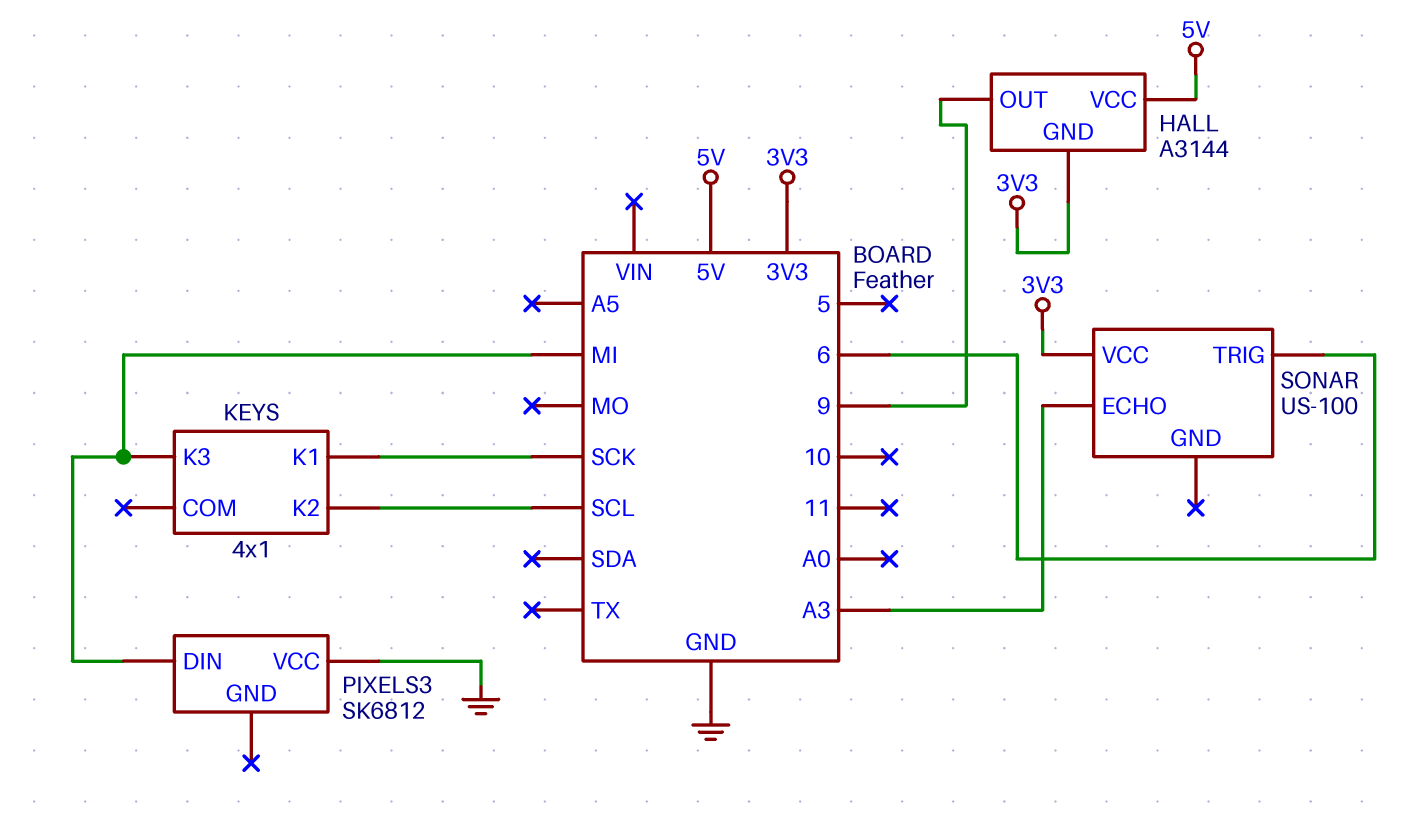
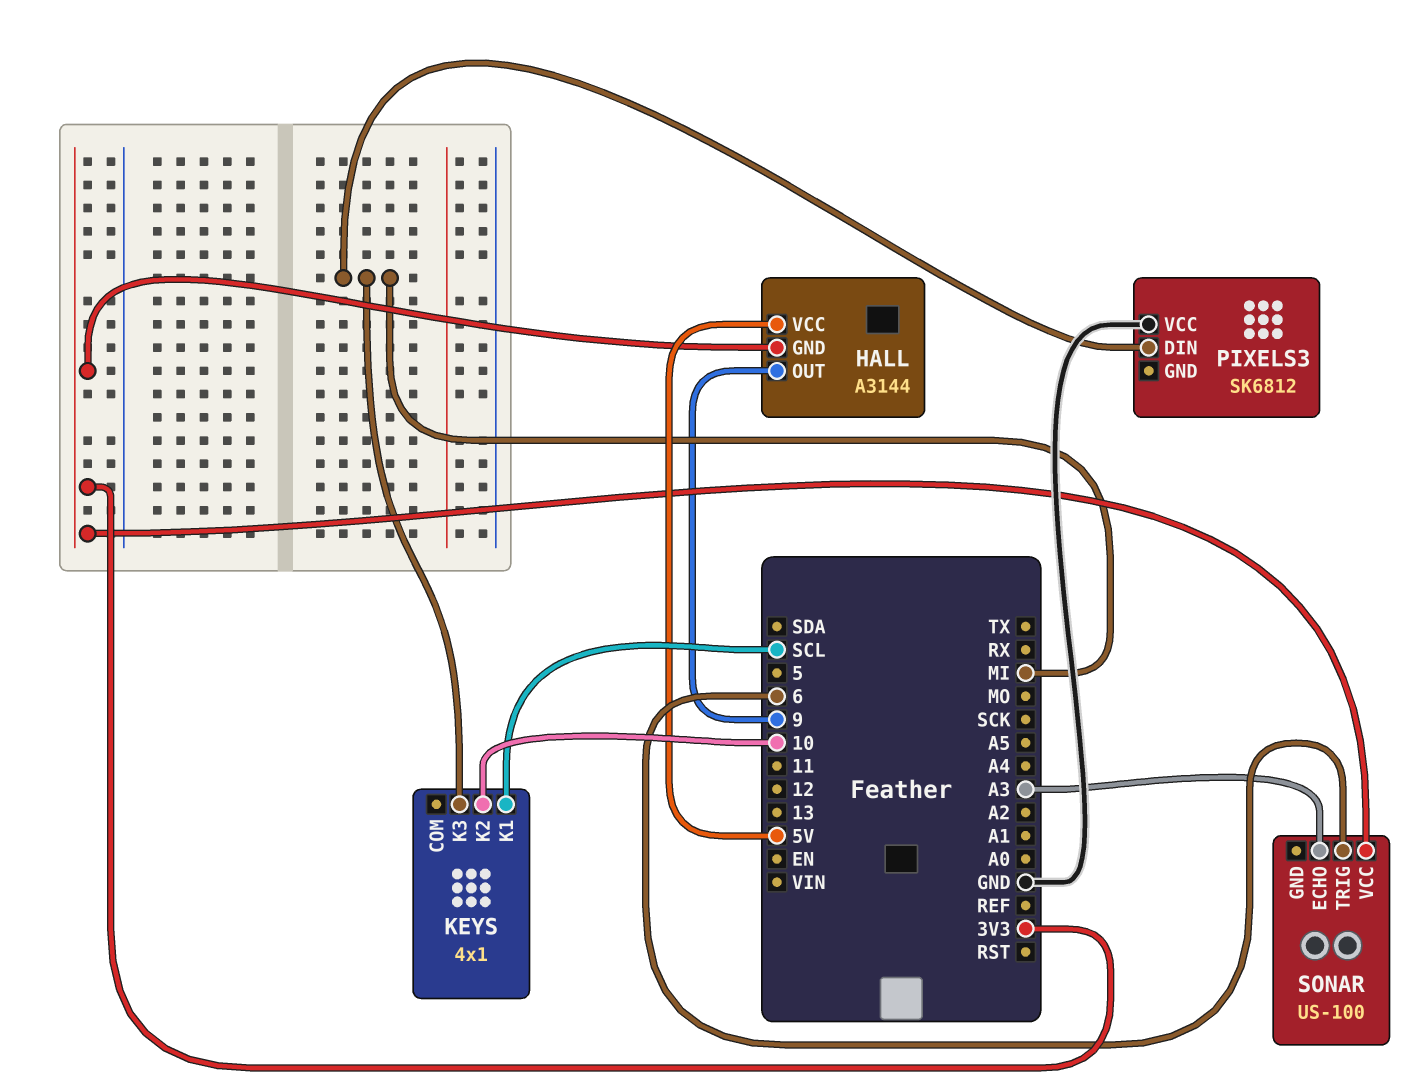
KEYS pin K1: SCK -> SCL
KEYS pin K2: SCL -> 10

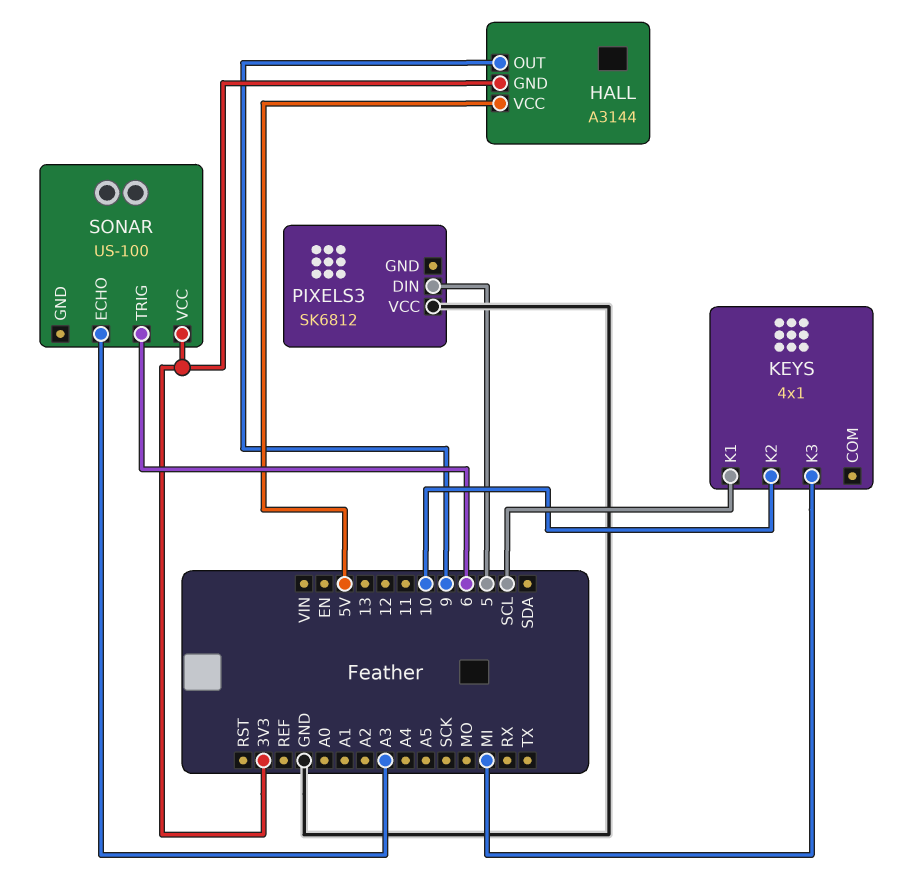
PIXELS3 pin DIN: MI -> 5

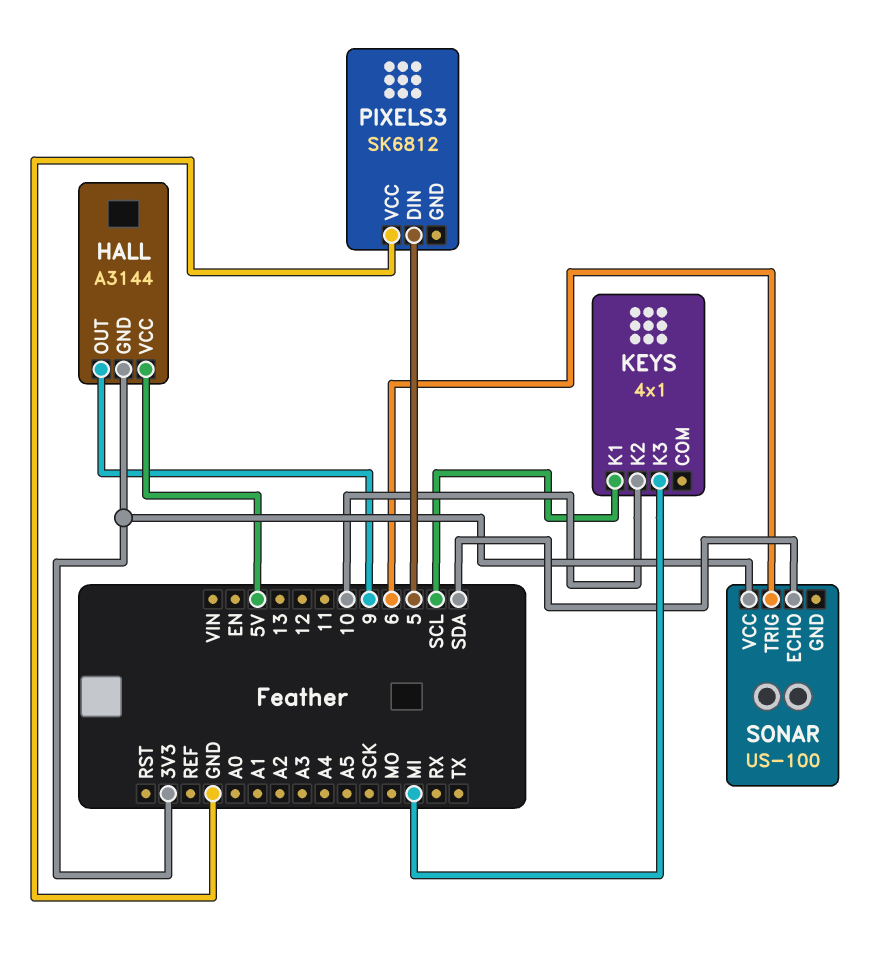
SONAR pin ECHO: A3 -> SDA

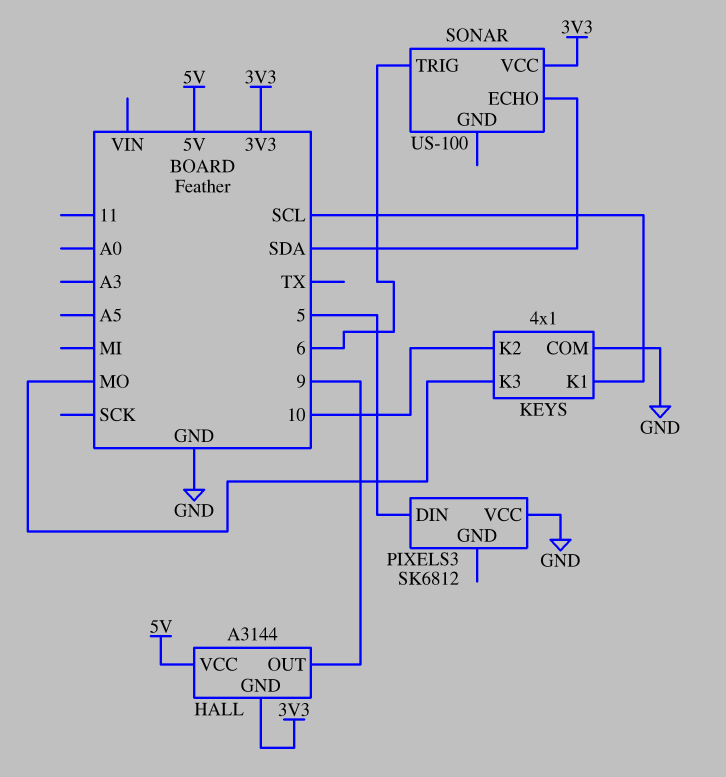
KEYS pin COM: none -> GND
KEYS pin K3: MI -> MO

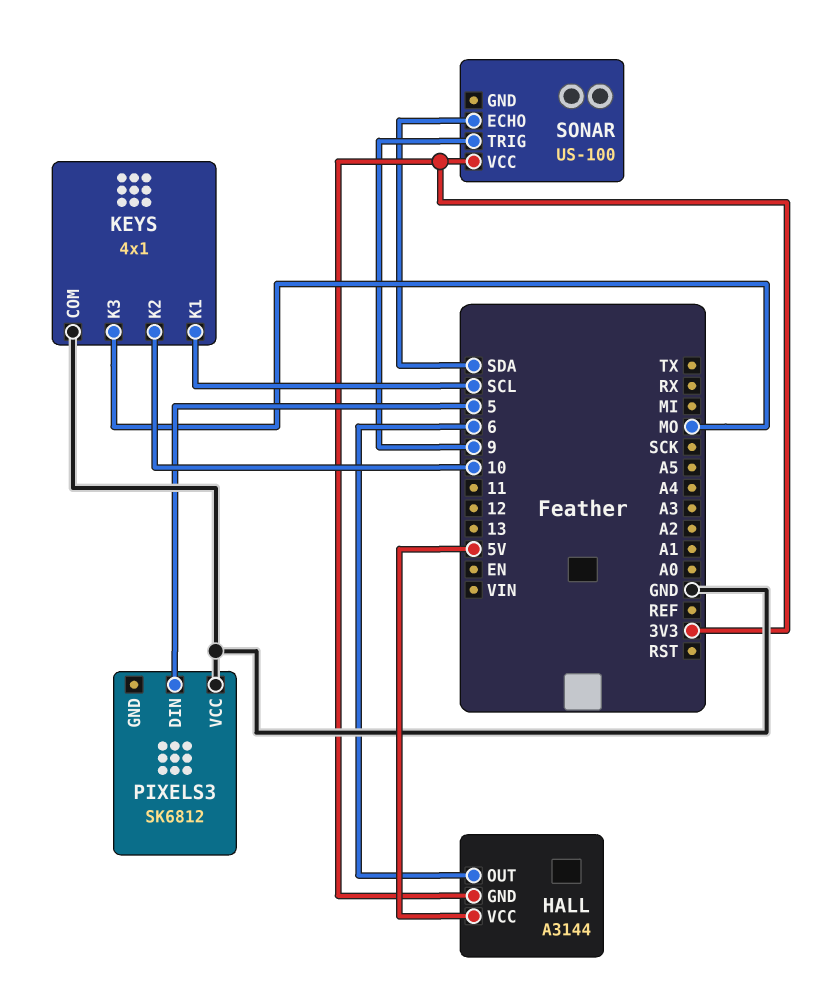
HALL pin OUT: 9 -> 6
SONAR pin TRIG: 6 -> 9

